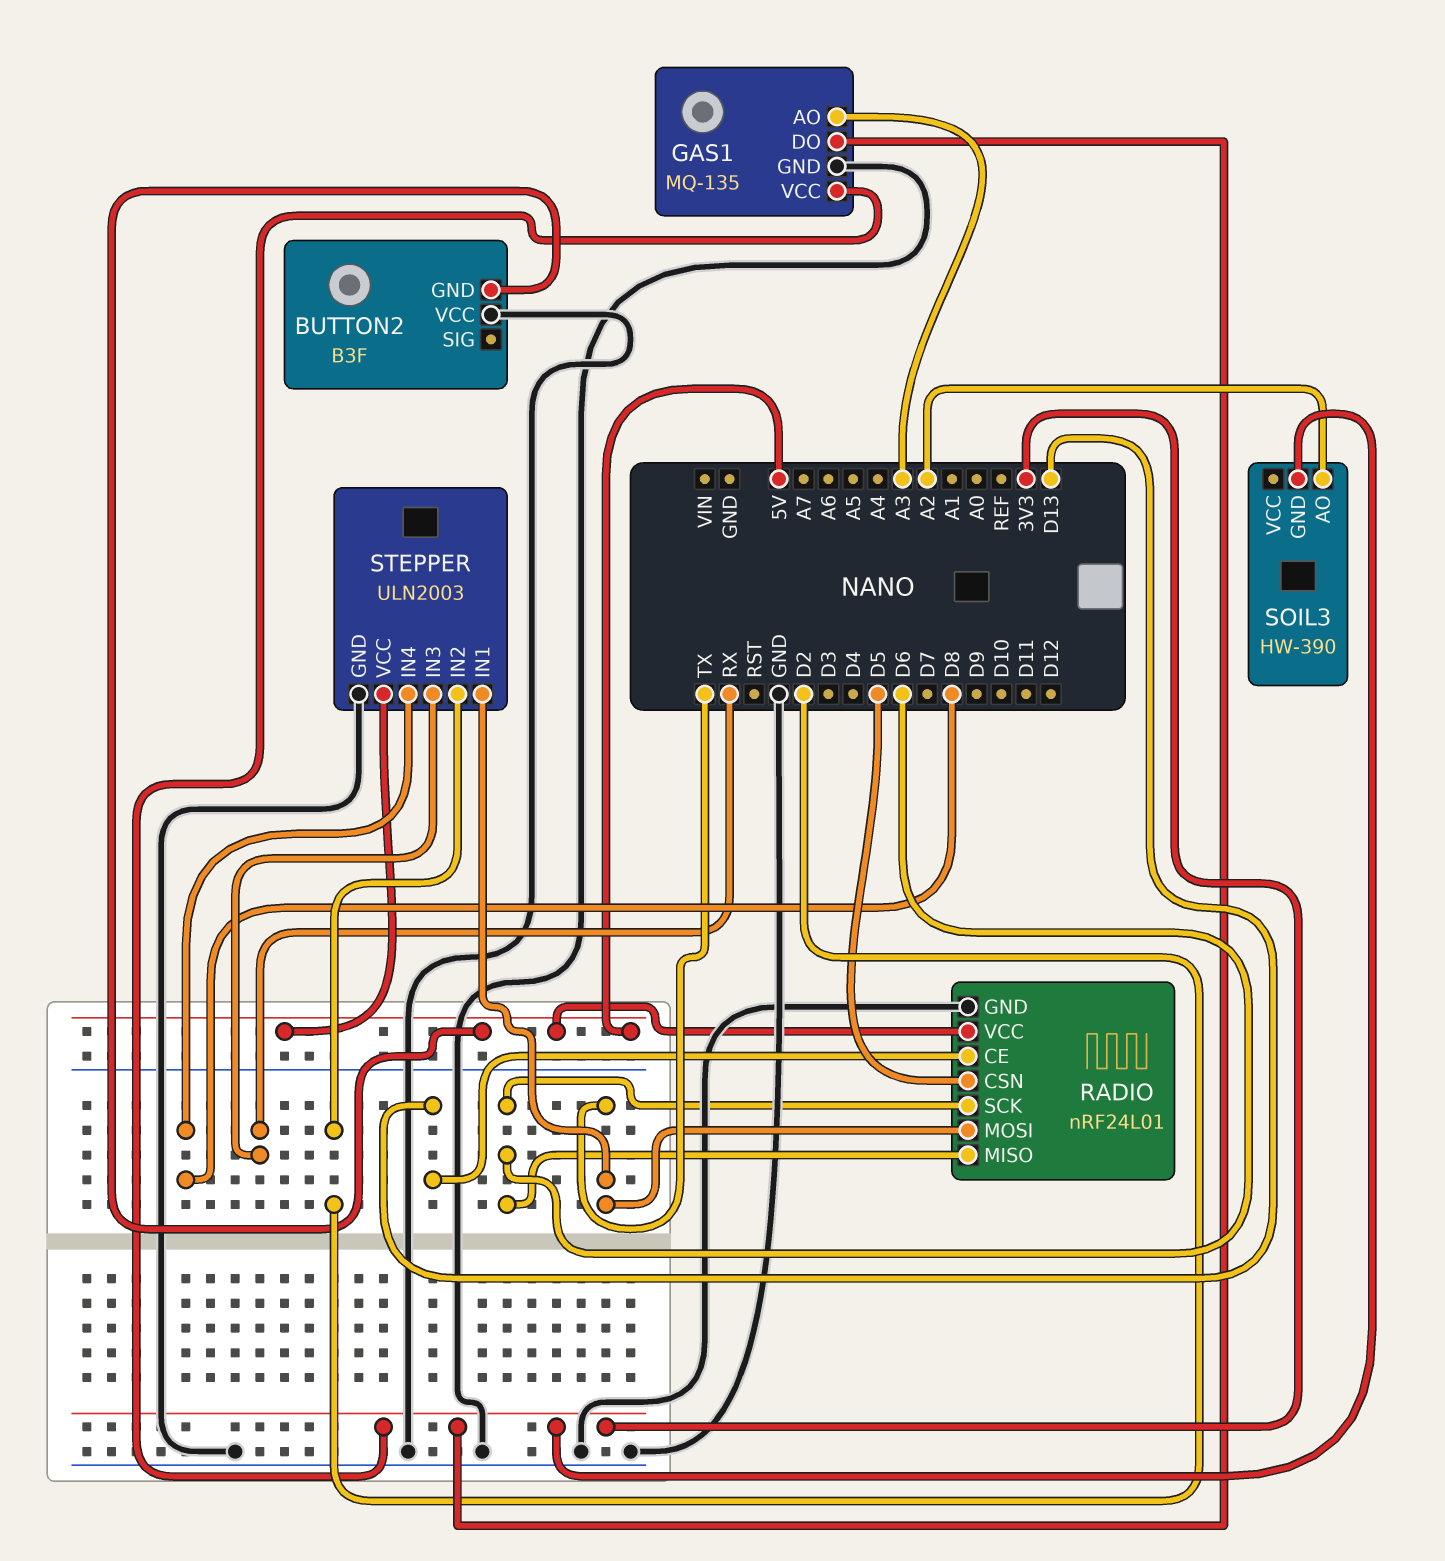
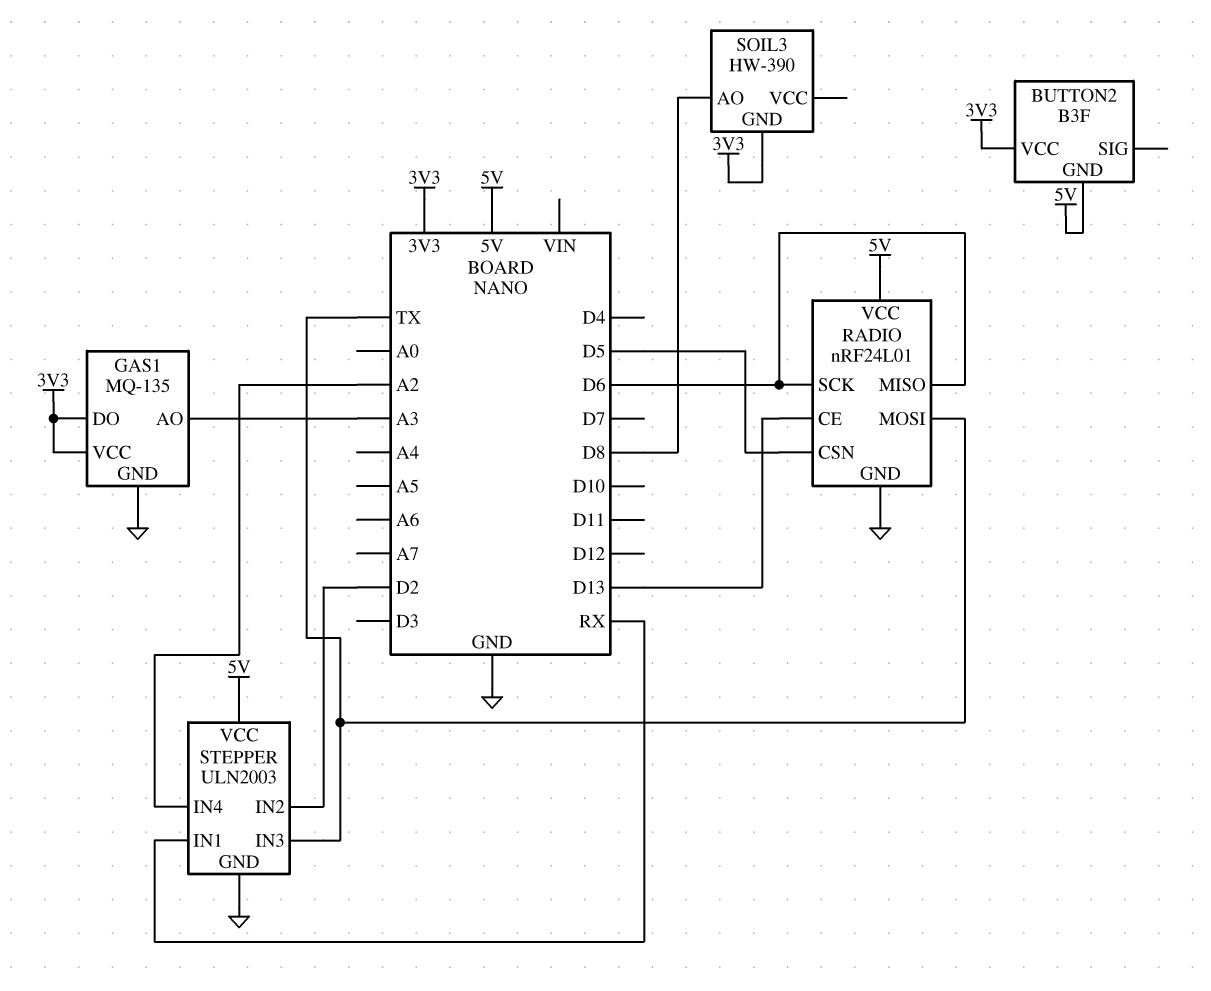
BUTTON2 pin VCC: GND -> 3V3
SOIL3 pin AO: A2 -> D8
STEPPER pin IN1: TX -> RX
STEPPER pin IN3: RX -> TX
STEPPER pin IN4: D8 -> A2

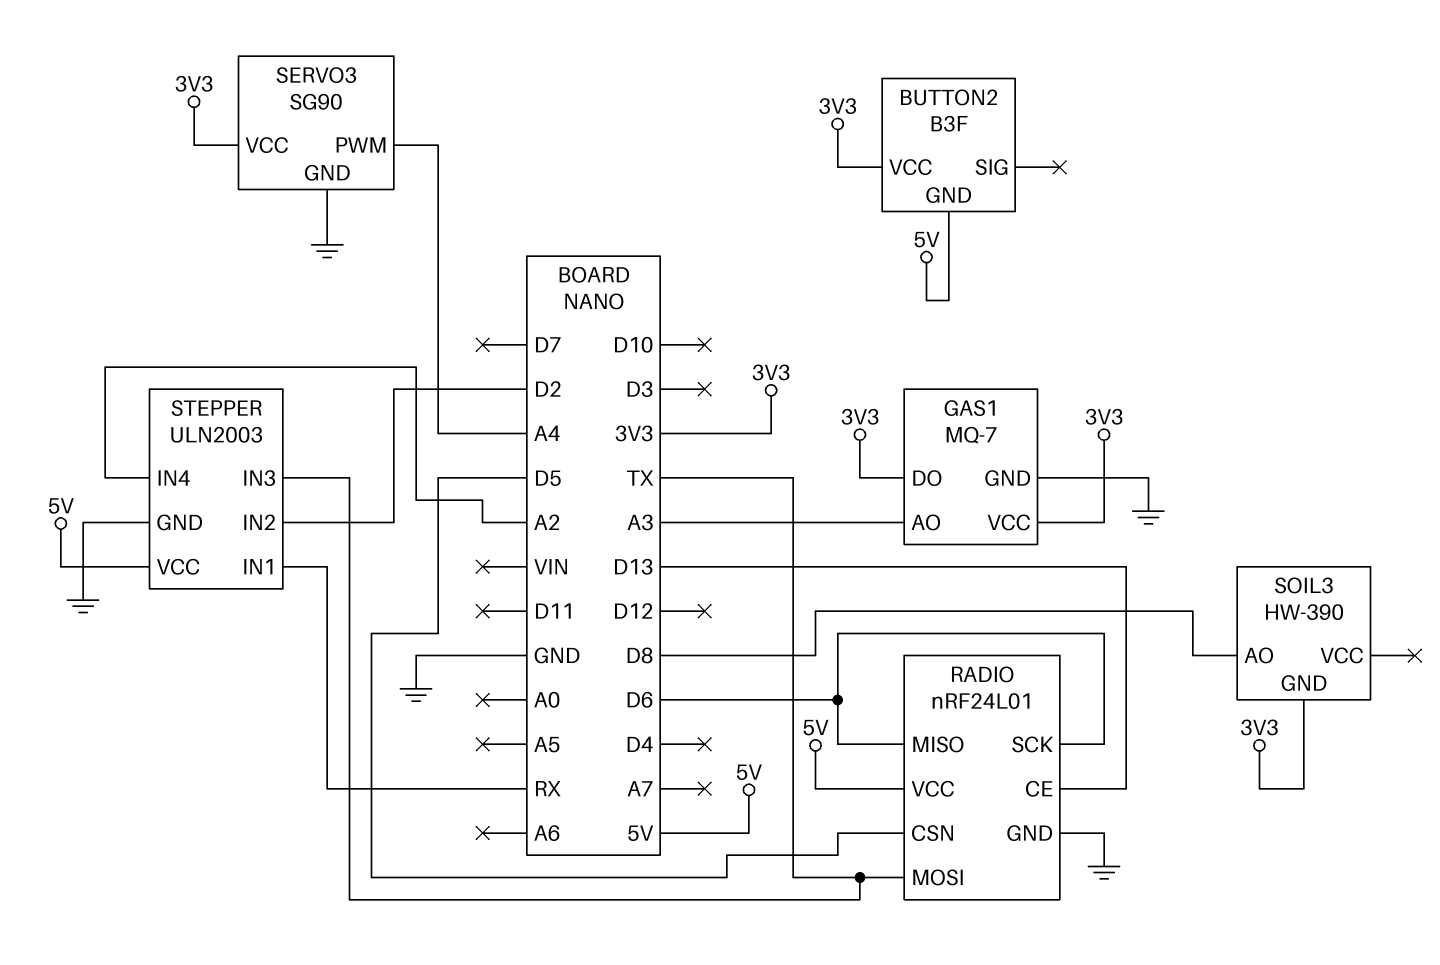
GAS1: MQ-135 -> MQ-7
SERVO3: none -> SG90
SERVO3 pin GND: none -> GND
SERVO3 pin PWM: none -> A4
SERVO3 pin VCC: none -> 3V3

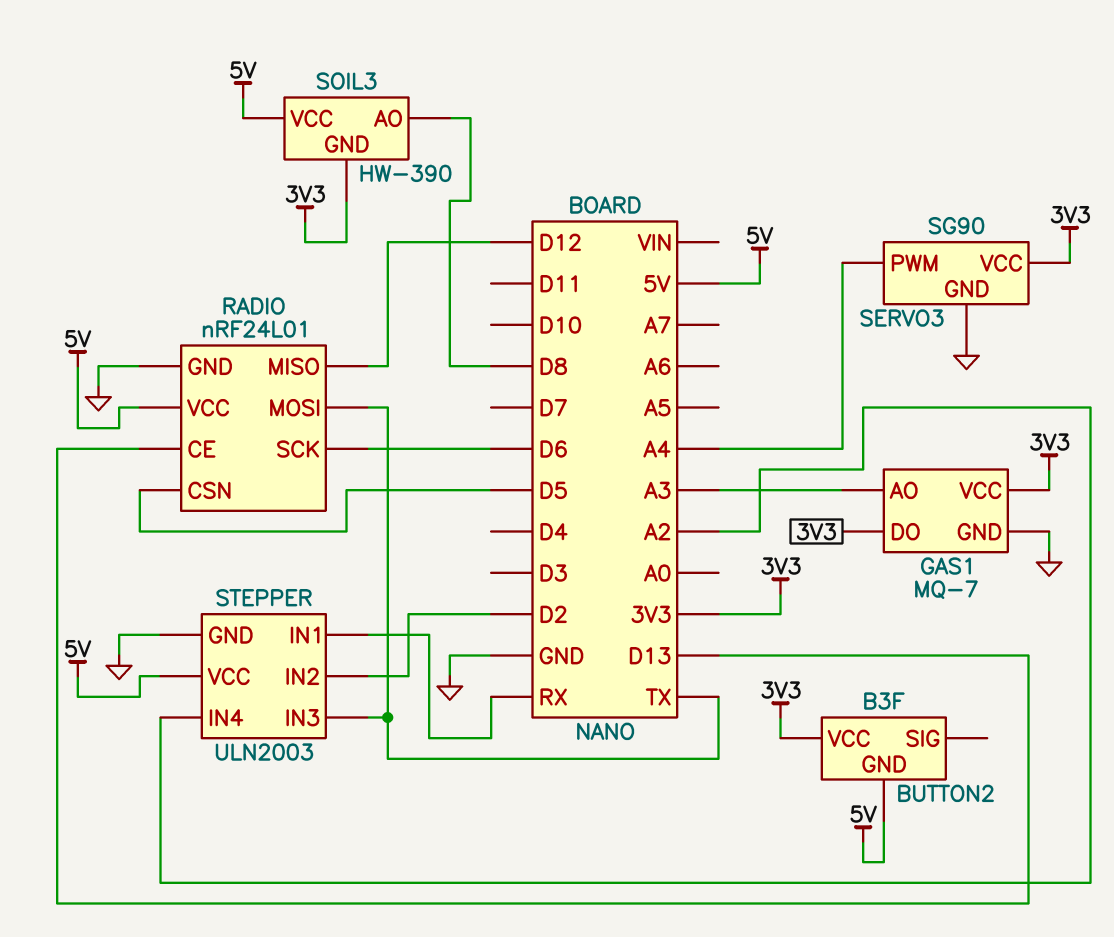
RADIO pin MISO: D6 -> D12
SOIL3 pin VCC: none -> 5V

